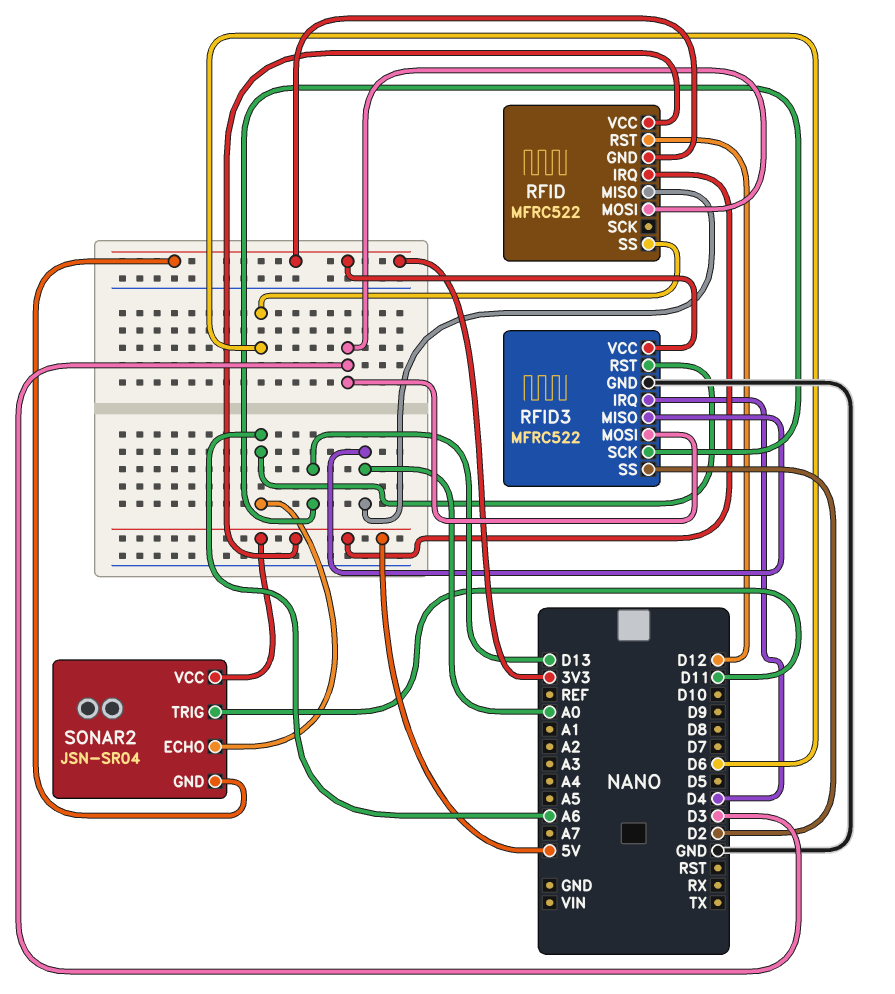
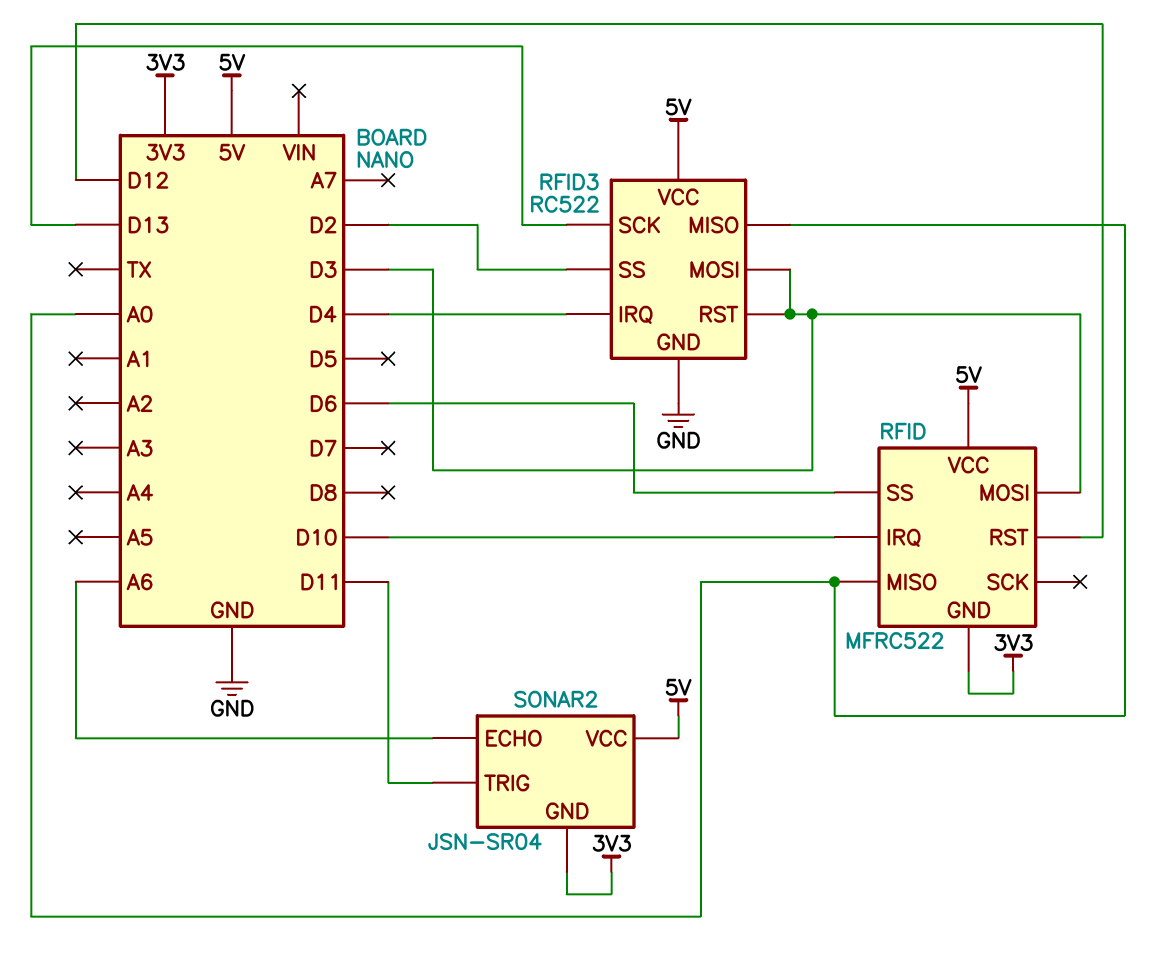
RFID pin IRQ: 5V -> D10
RFID3: MFRC522 -> RC522
RFID3 pin RST: A6 -> D3
RFID3 pin VCC: 3V3 -> 5V

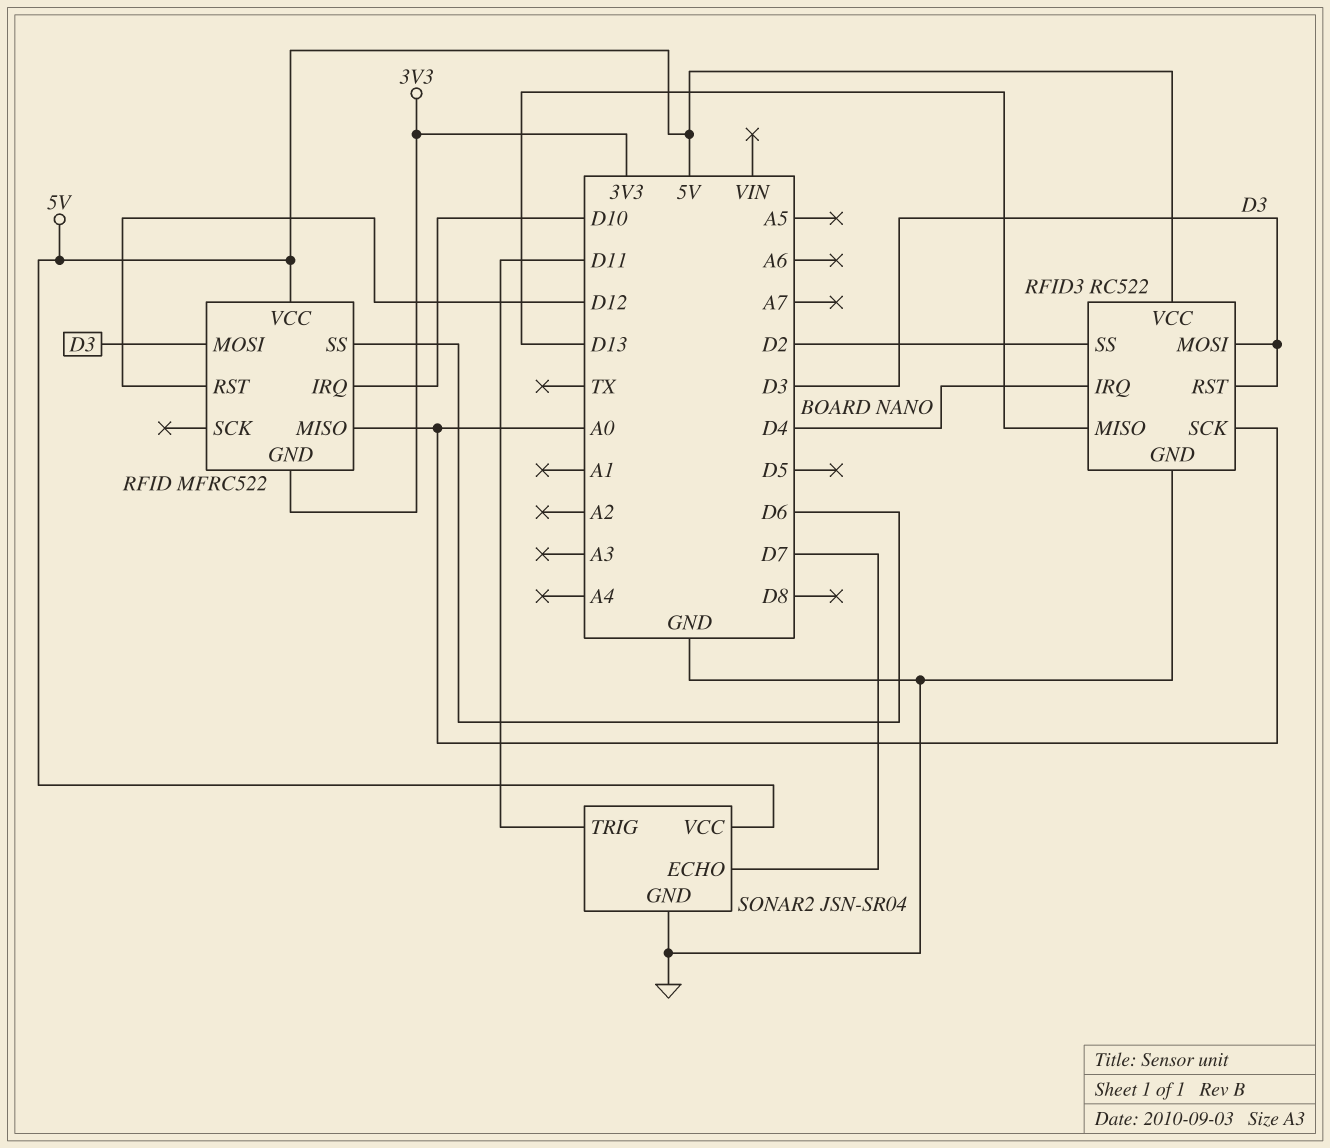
RFID3 pin MISO: A0 -> D13
RFID3 pin SCK: D13 -> A0
SONAR2 pin ECHO: A6 -> D7
SONAR2 pin GND: 3V3 -> GND

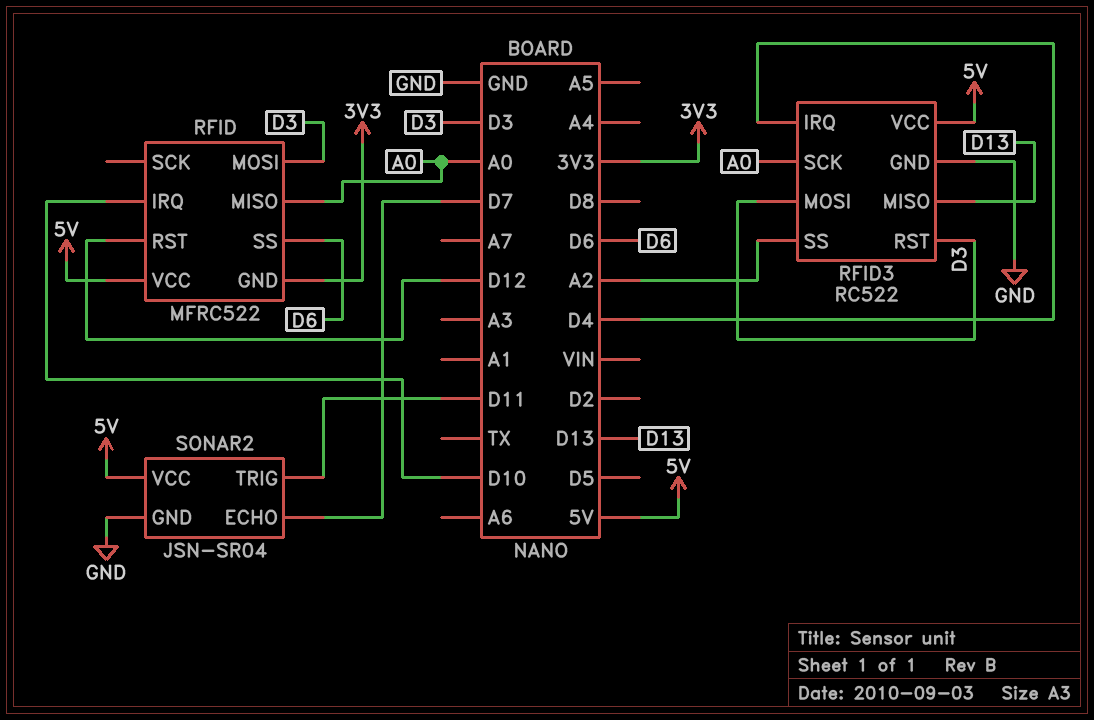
RFID3 pin SS: D2 -> A2

